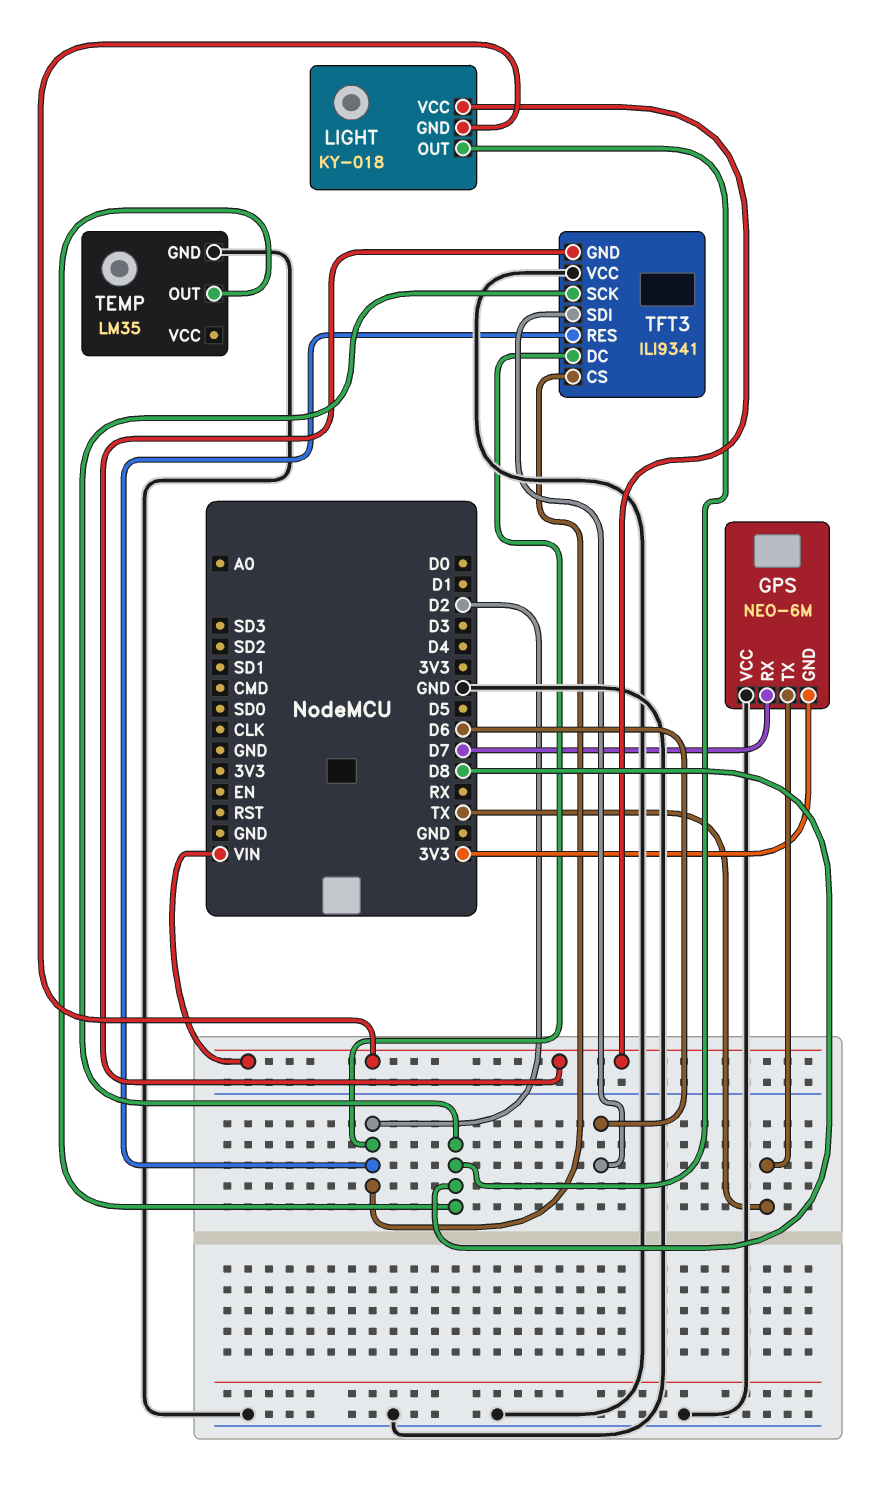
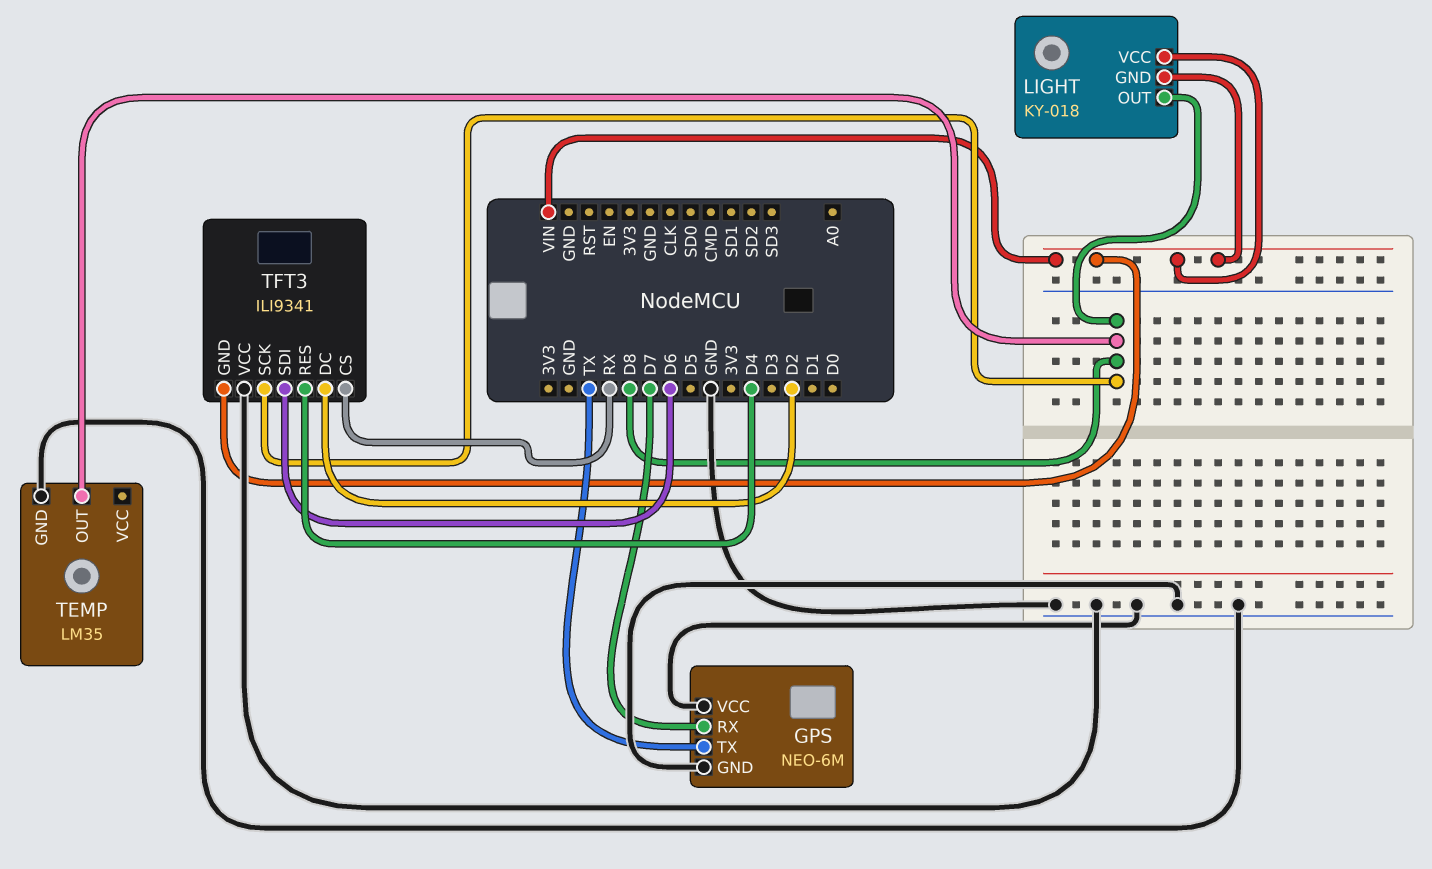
GPS pin GND: 3V3 -> GND
TFT3 pin CS: D2 -> RX
TFT3 pin RES: D2 -> D4

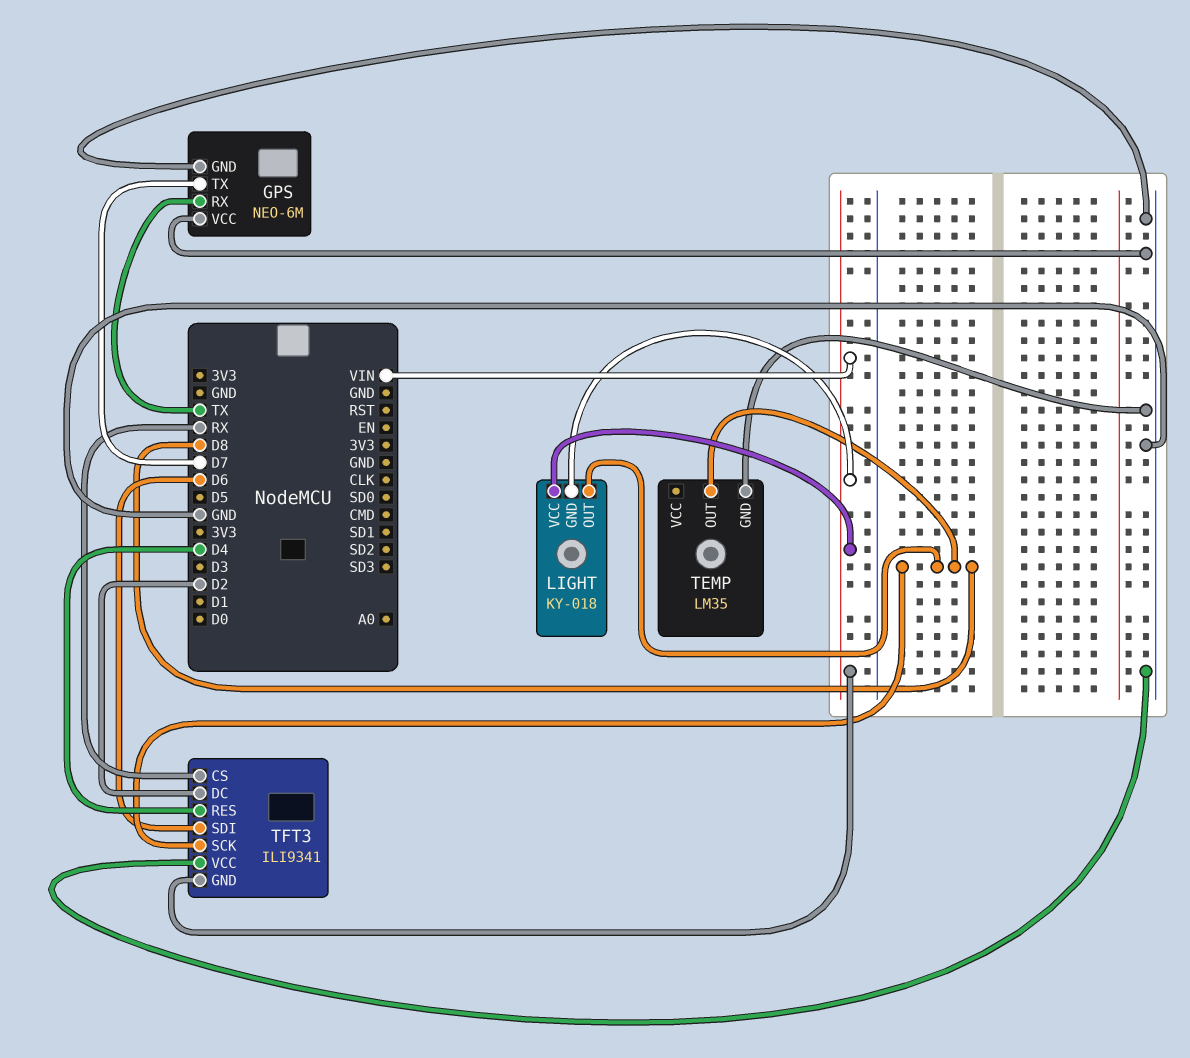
GPS pin RX: D7 -> TX
GPS pin TX: TX -> D7

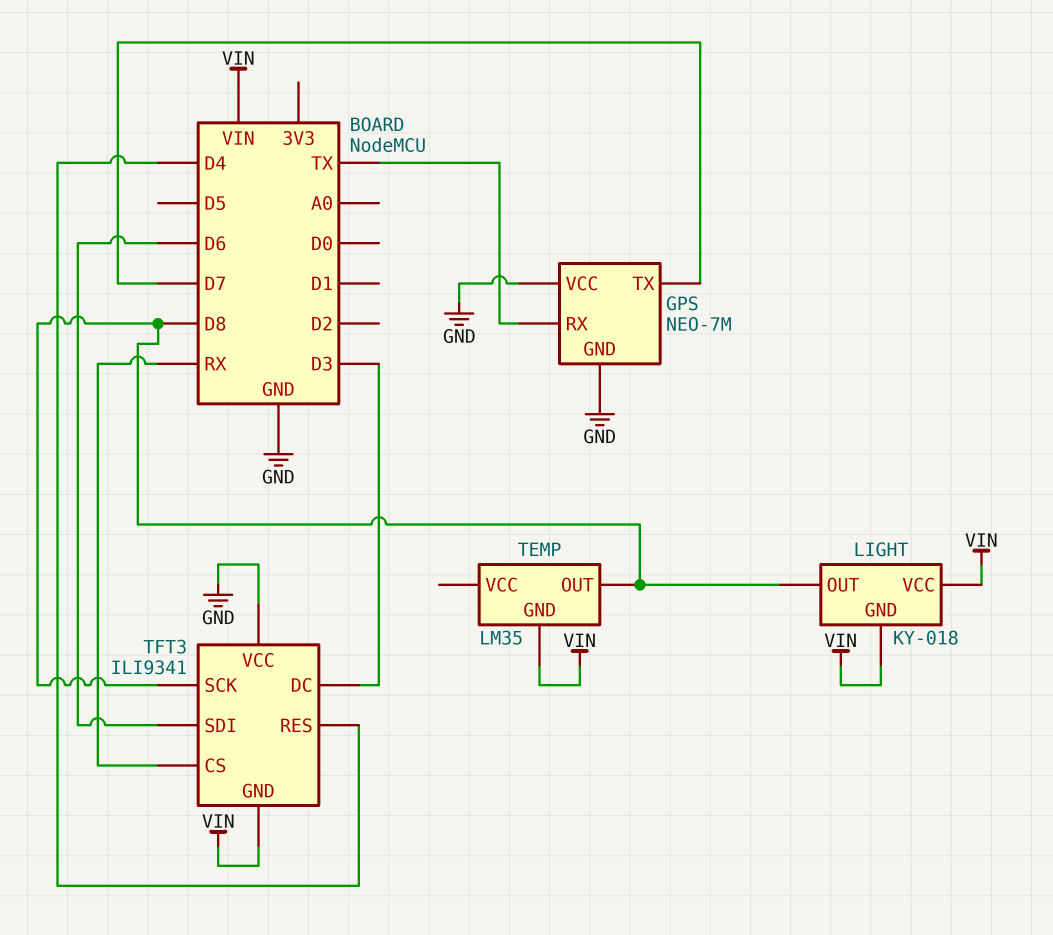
GPS: NEO-6M -> NEO-7M
TEMP pin GND: GND -> VIN
TFT3 pin DC: D2 -> D3

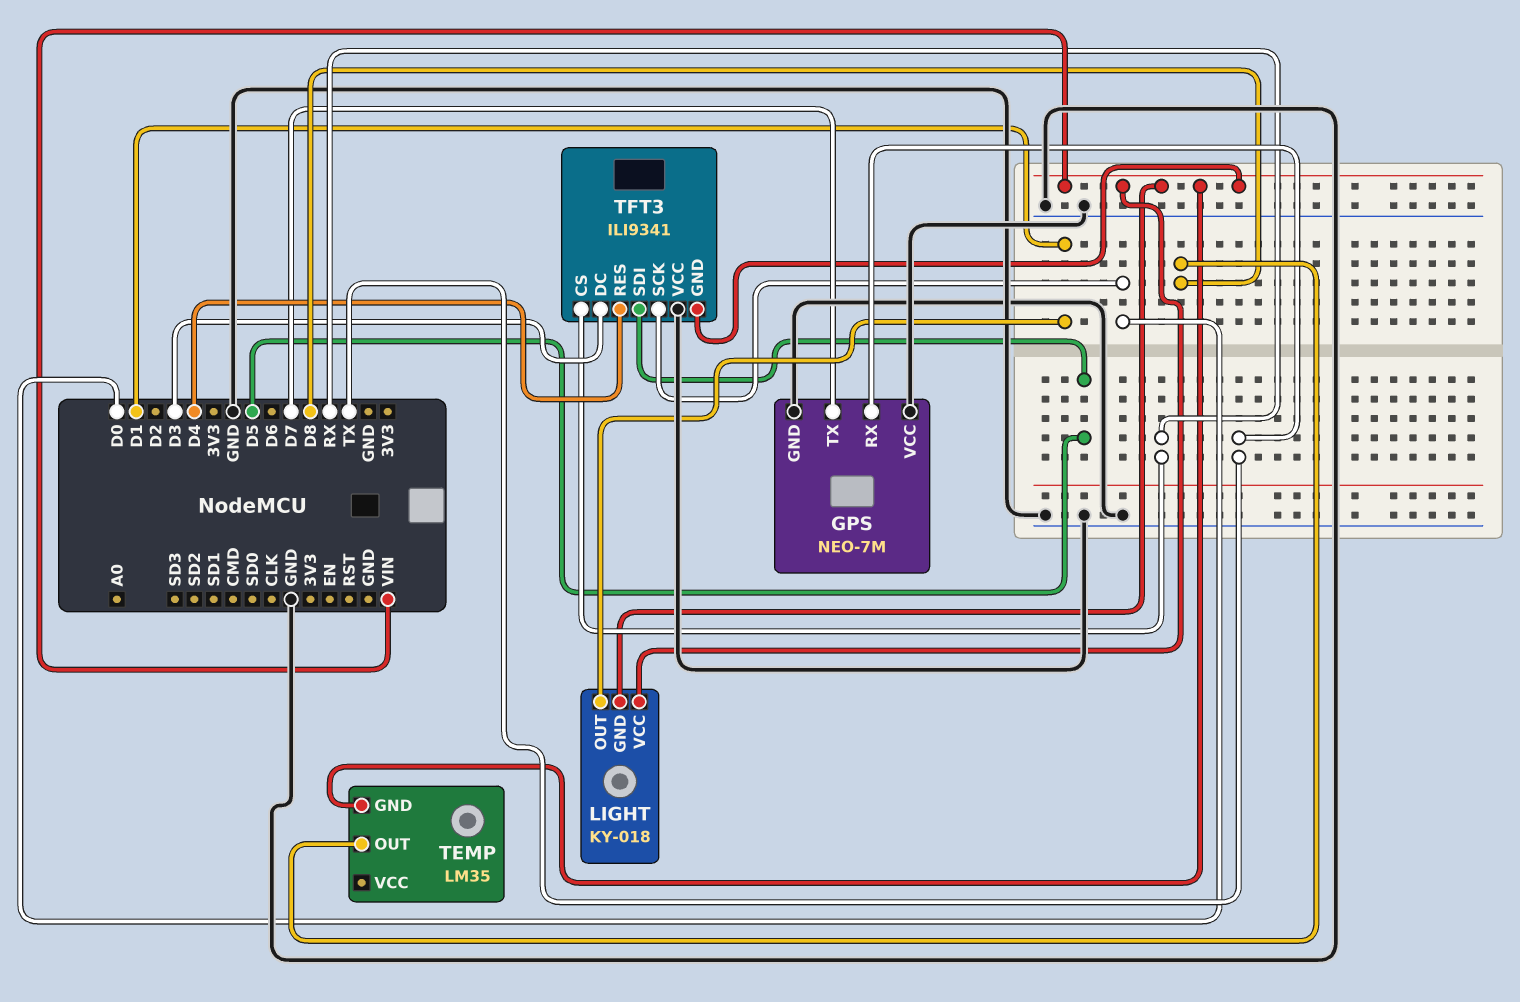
LIGHT pin OUT: D8 -> D1
TFT3 pin SCK: D8 -> D0
TFT3 pin SDI: D6 -> D5

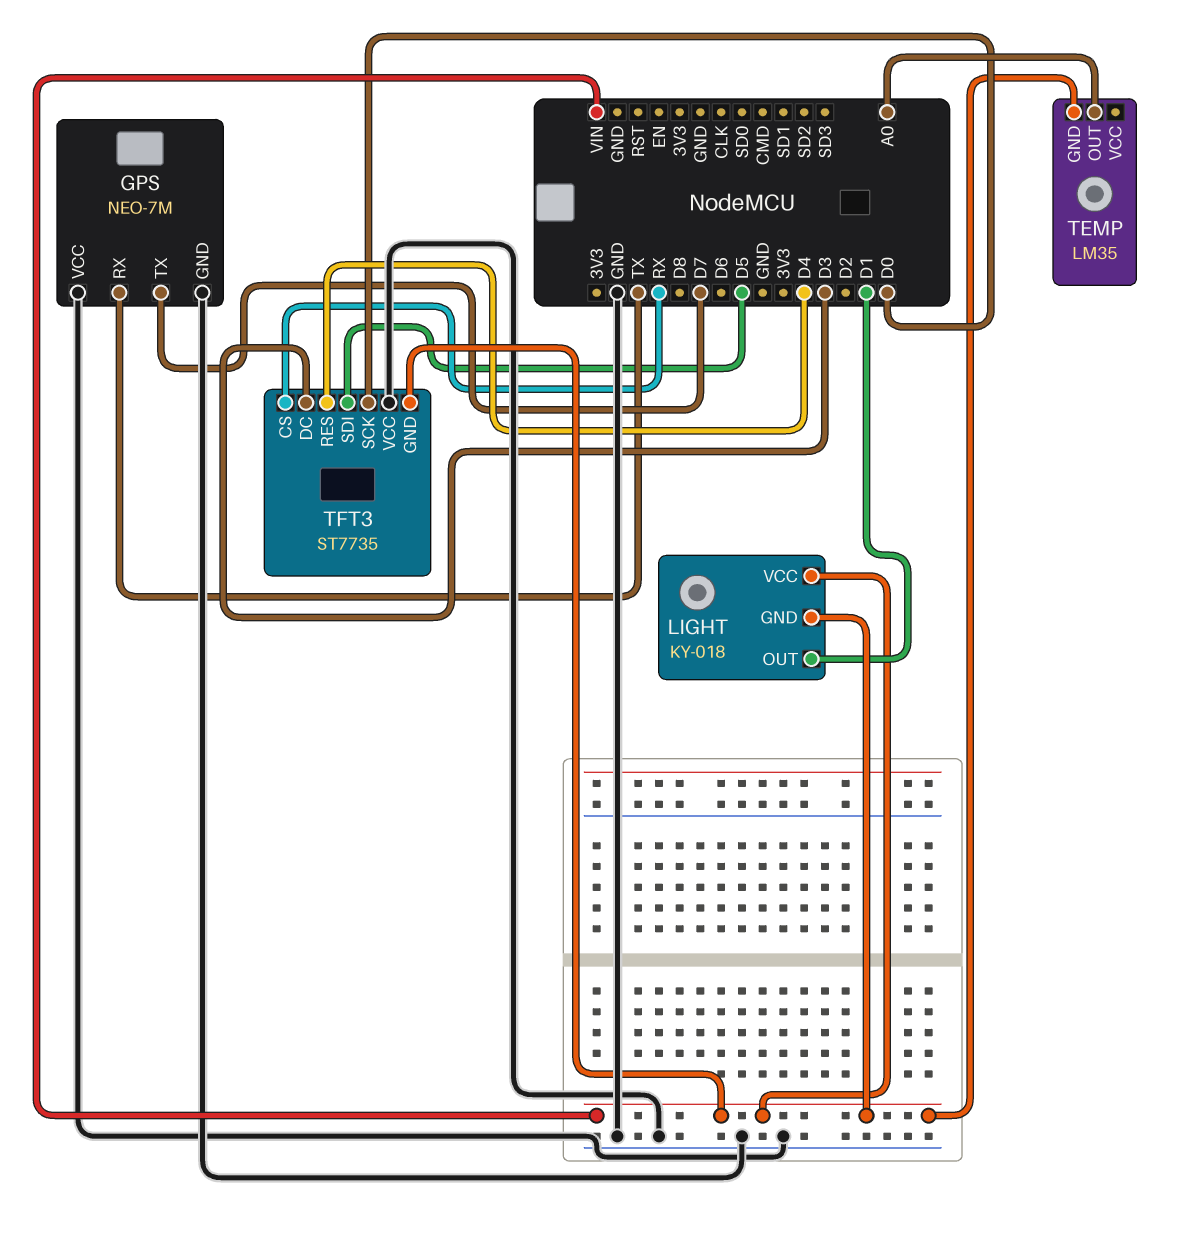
TEMP pin OUT: D8 -> A0
TFT3: ILI9341 -> ST7735

